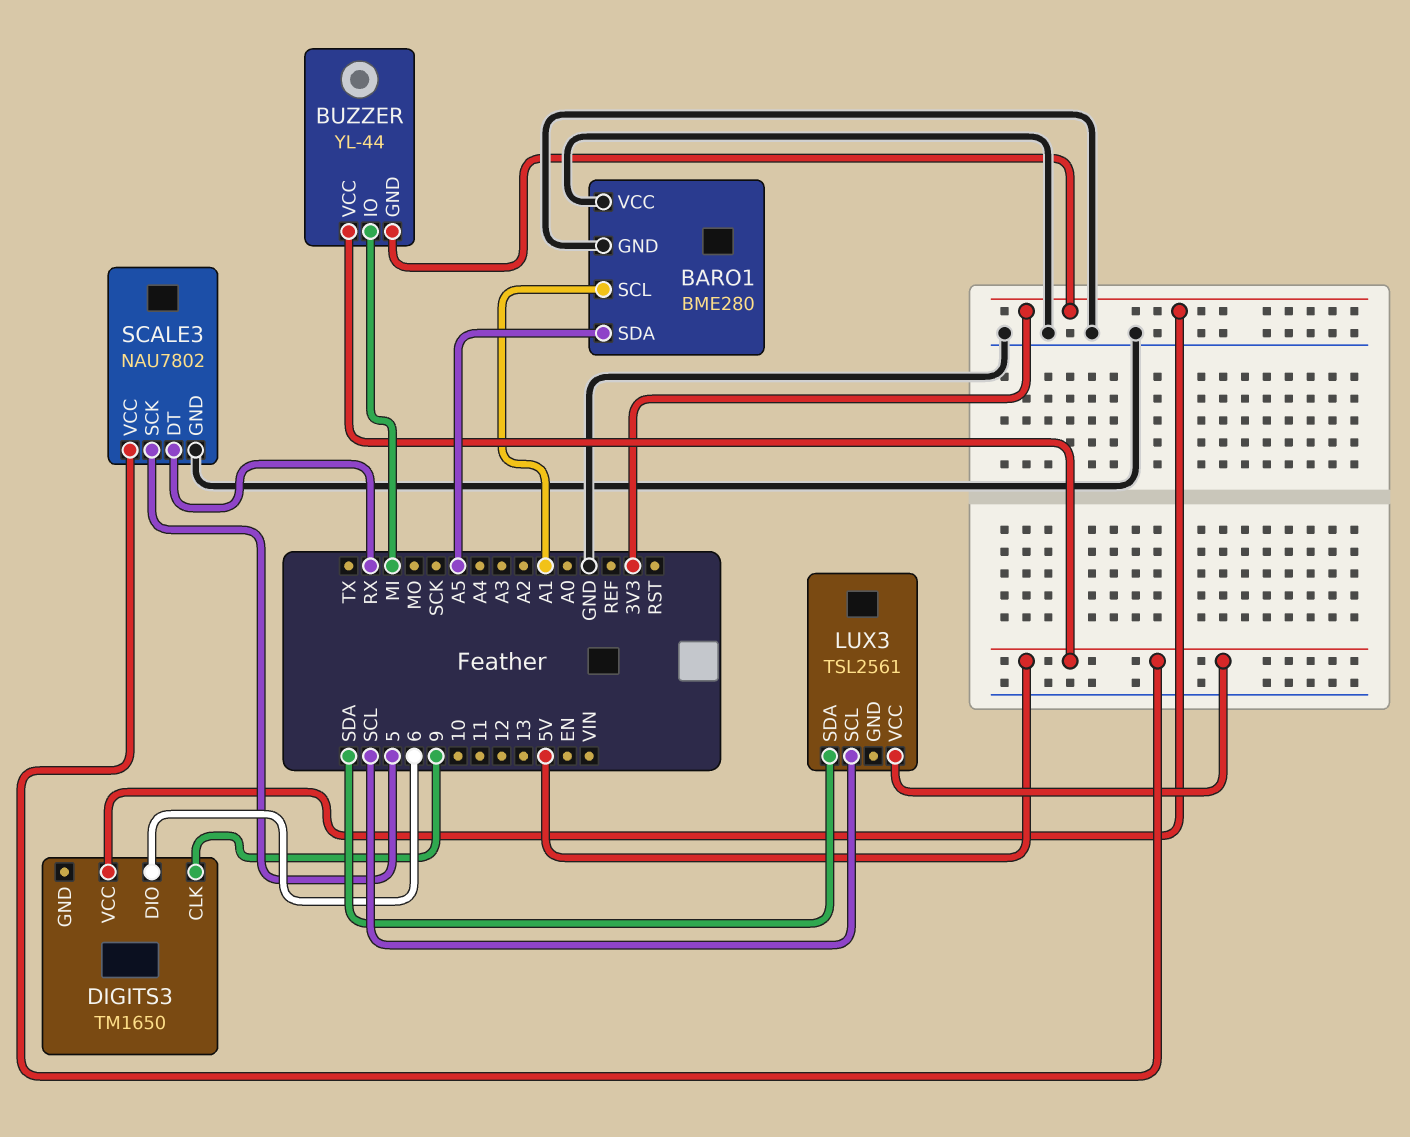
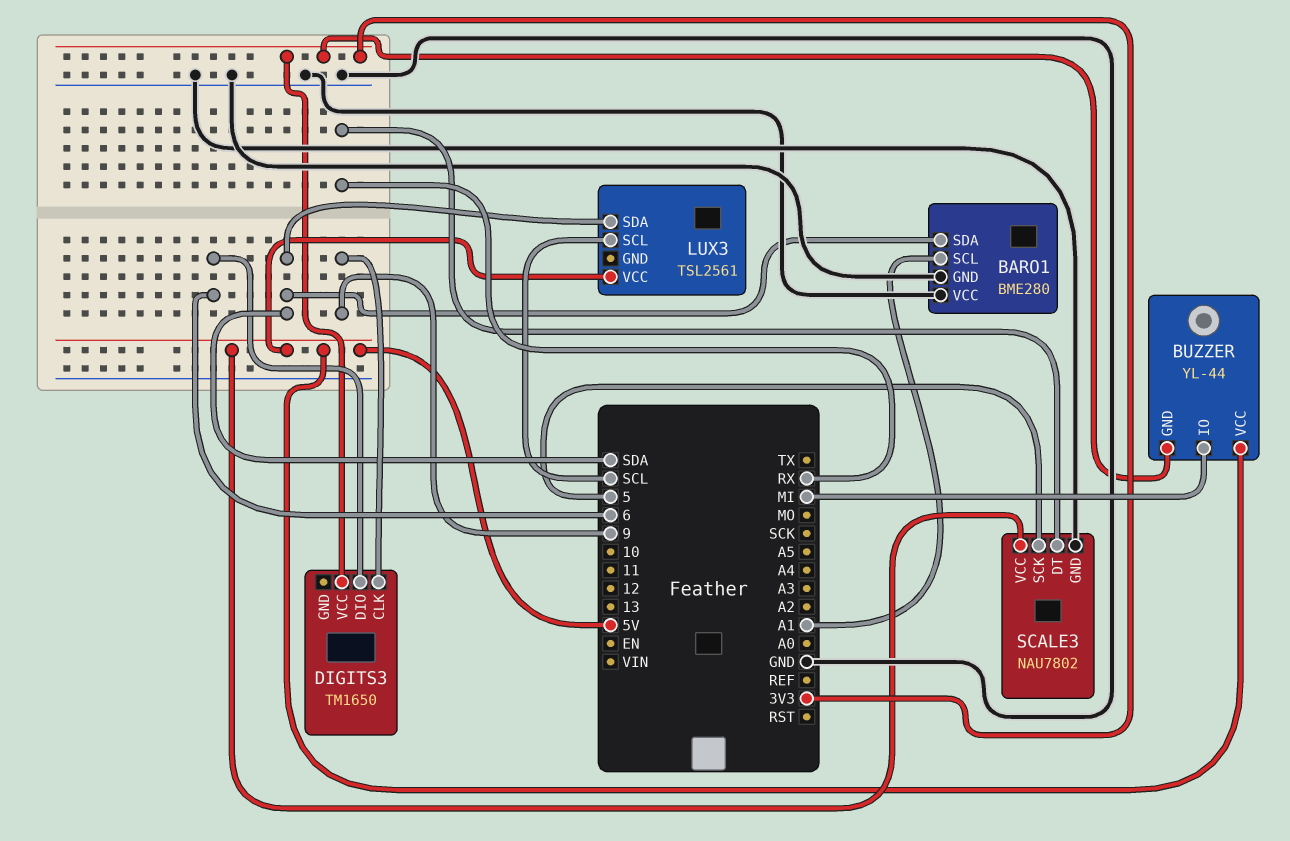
BARO1 pin SDA: A5 -> SDA

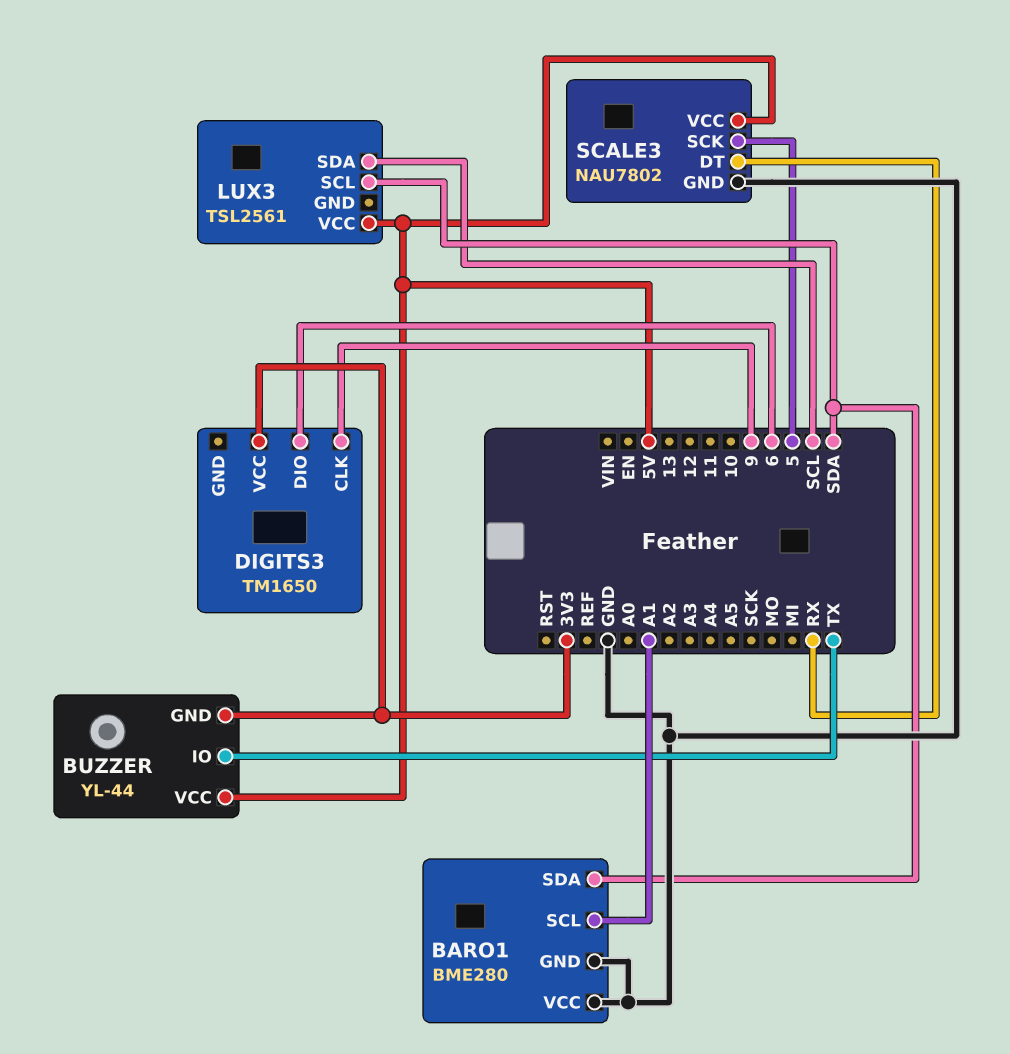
BUZZER pin IO: MI -> TX
LUX3 pin SCL: SCL -> SDA
LUX3 pin SDA: SDA -> SCL

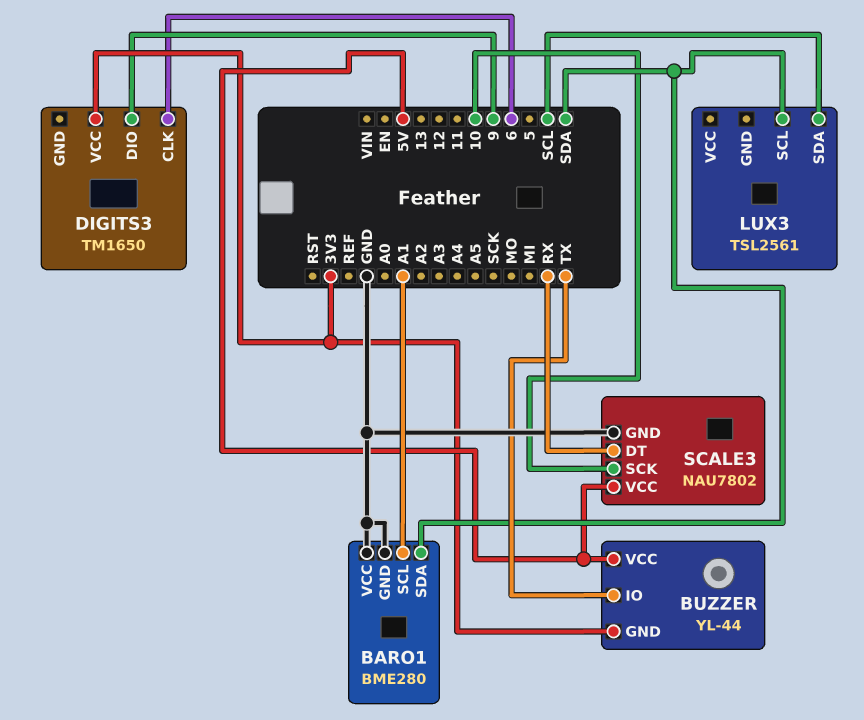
DIGITS3 pin CLK: 9 -> 6
DIGITS3 pin DIO: 6 -> 9
LUX3 pin VCC: 5V -> none
SCALE3 pin SCK: 5 -> 10

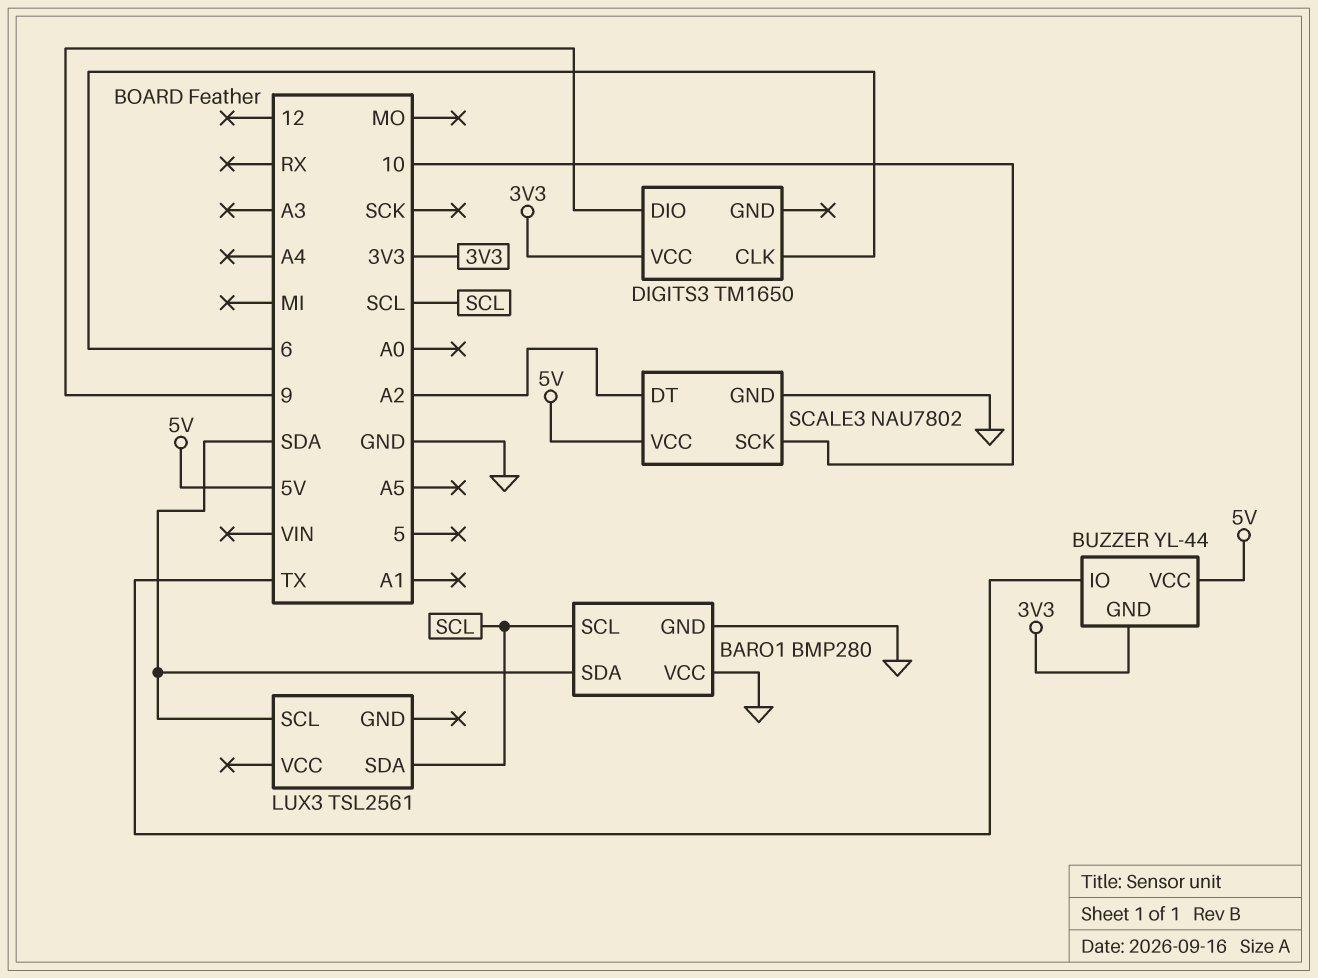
BARO1: BME280 -> BMP280
BARO1 pin SCL: A1 -> SCL
SCALE3 pin DT: RX -> A2

